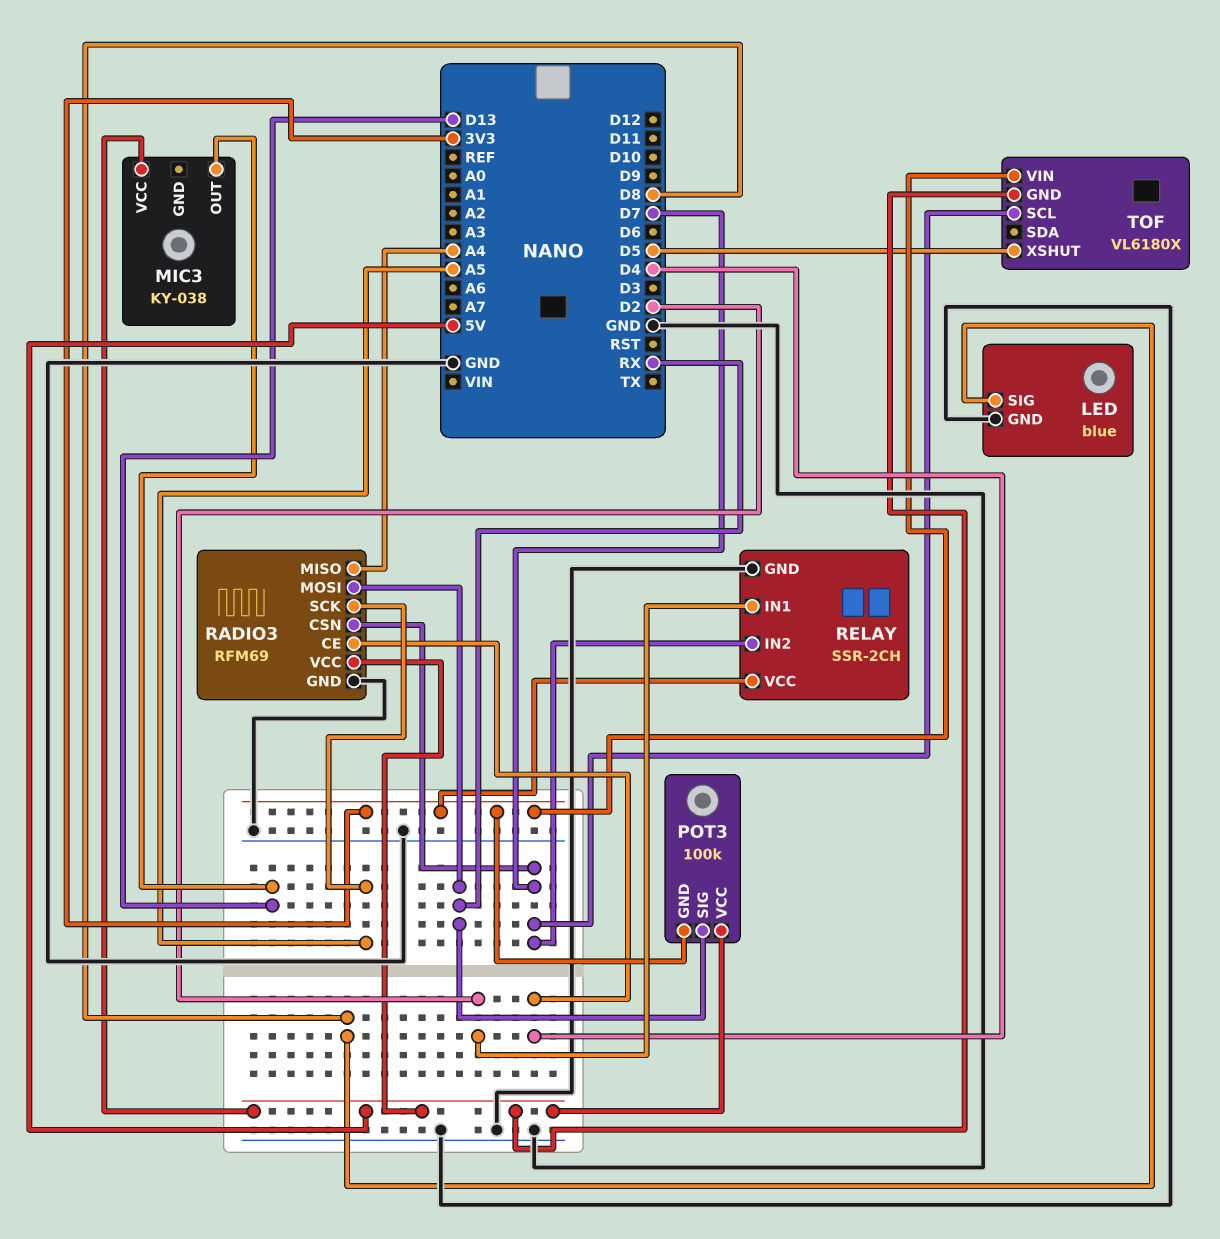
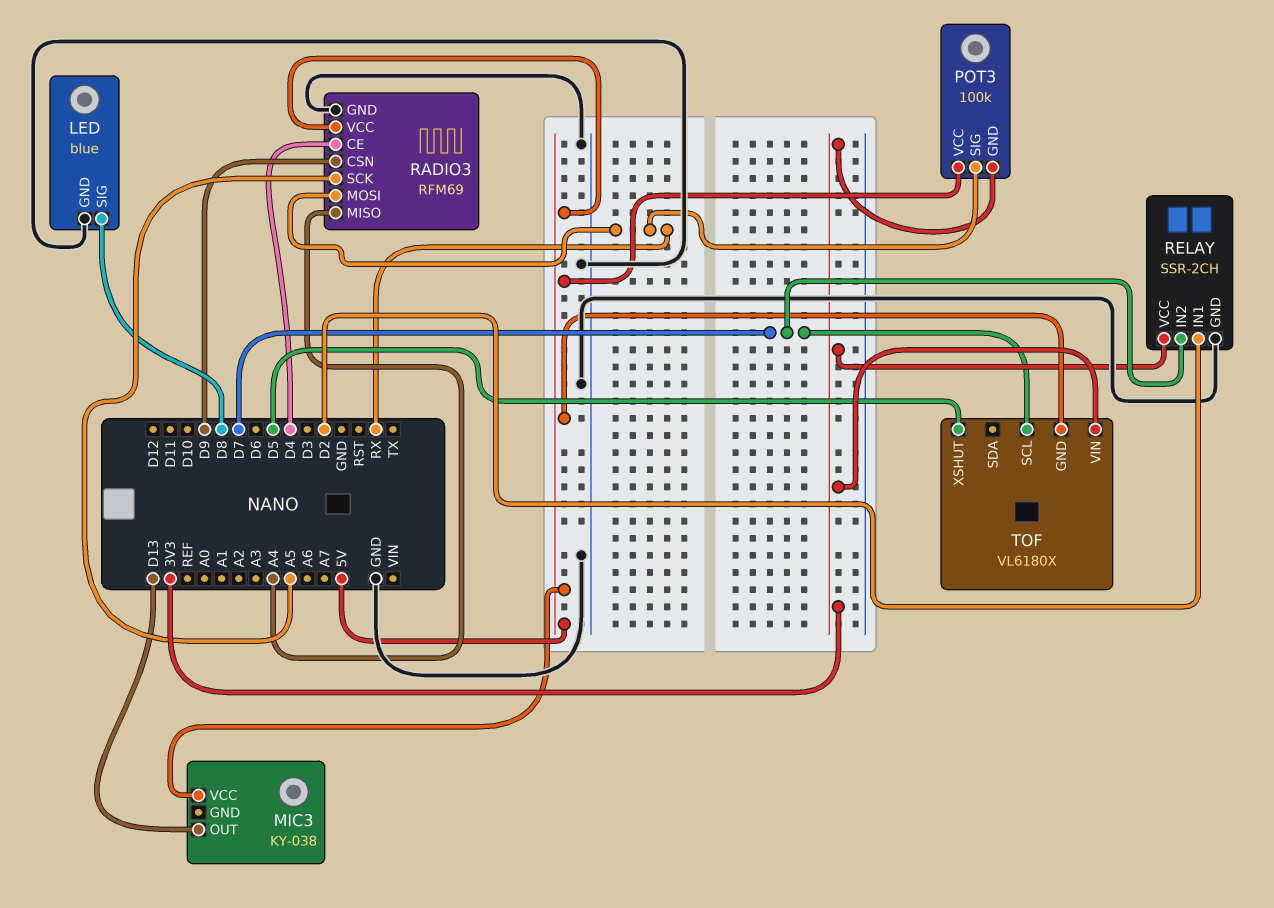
RADIO3 pin CSN: D7 -> D9

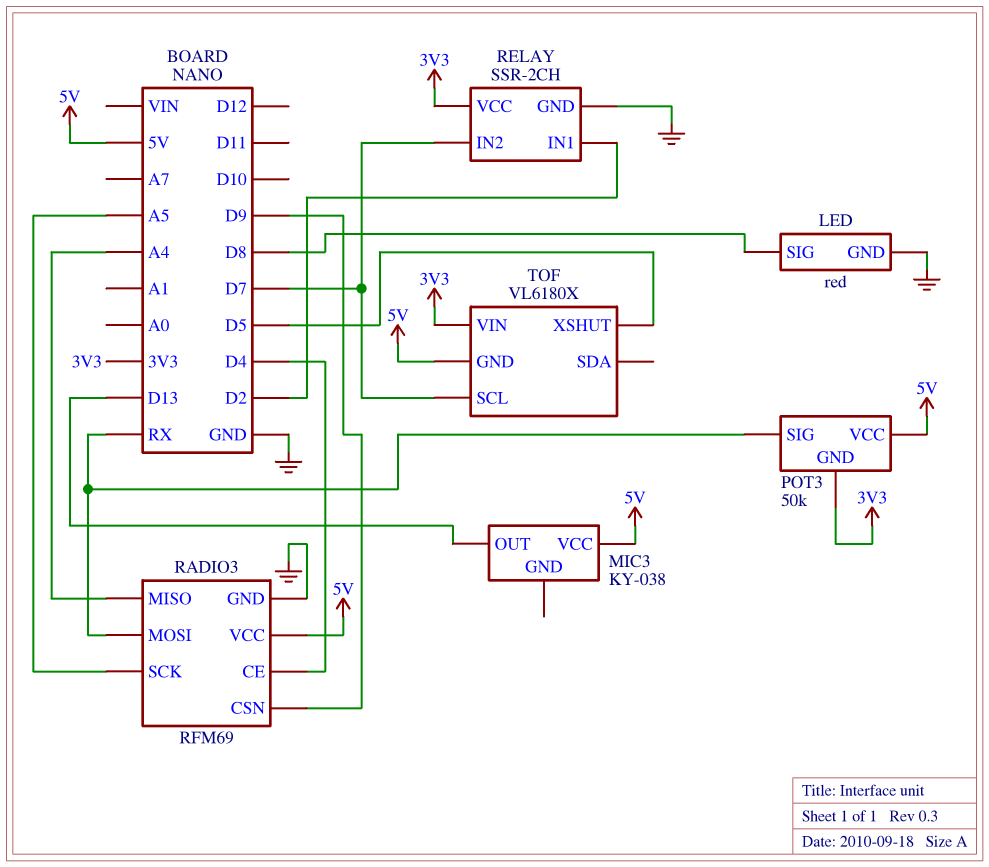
LED: blue -> red
POT3: 100k -> 50k

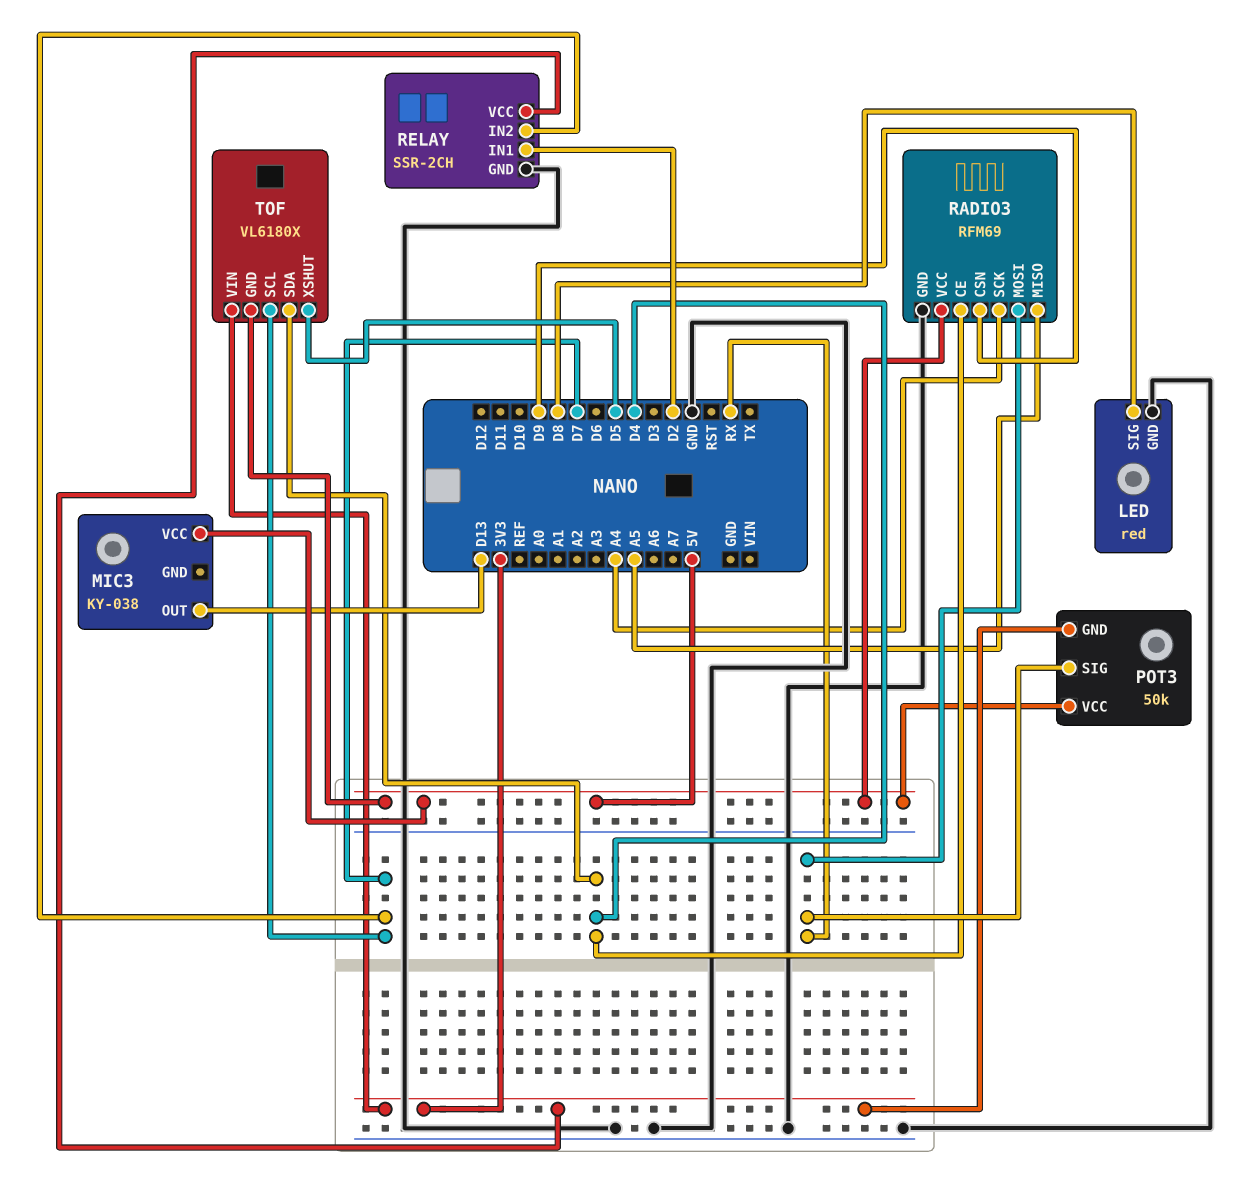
RADIO3 pin MISO: A4 -> A5
RADIO3 pin SCK: A5 -> A4
TOF pin SDA: none -> D4

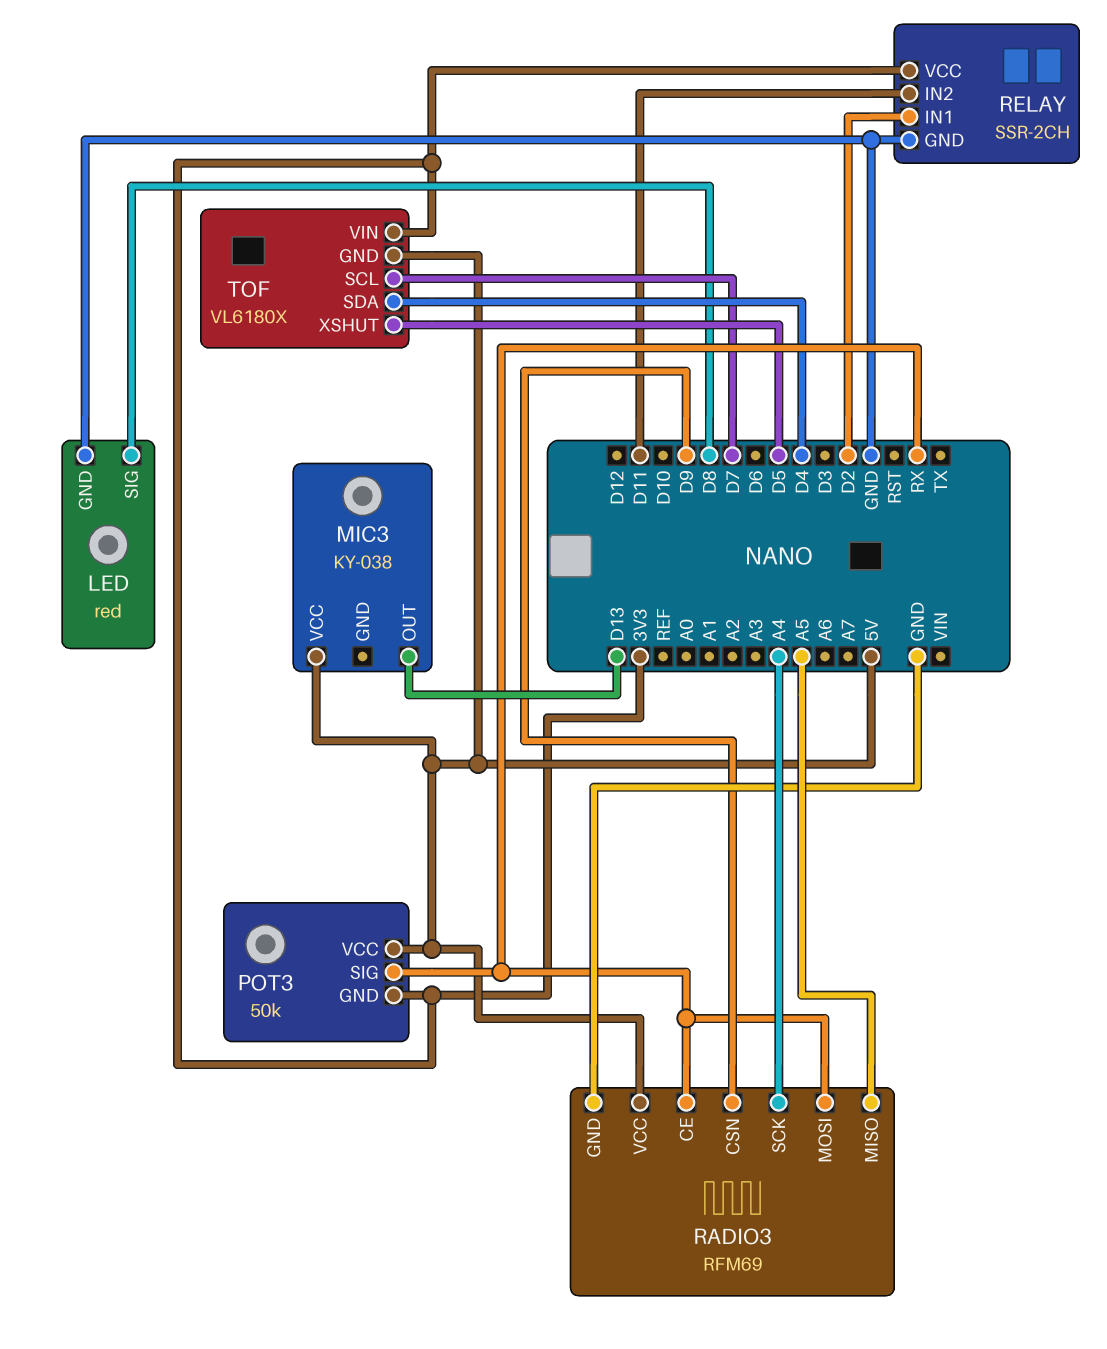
RADIO3 pin CE: D4 -> RX
RELAY pin IN2: D7 -> D11

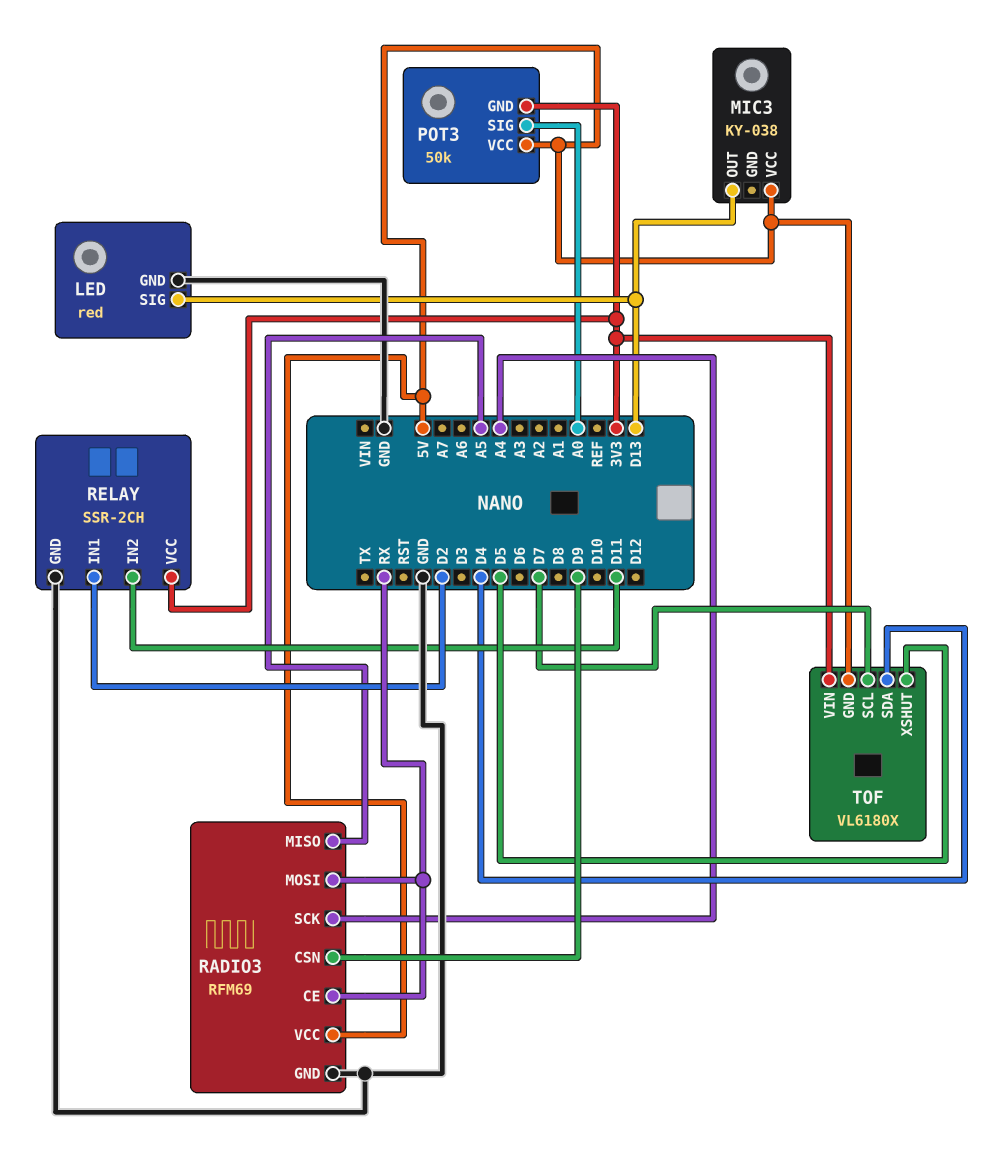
LED pin SIG: D8 -> D13
POT3 pin SIG: RX -> A0

